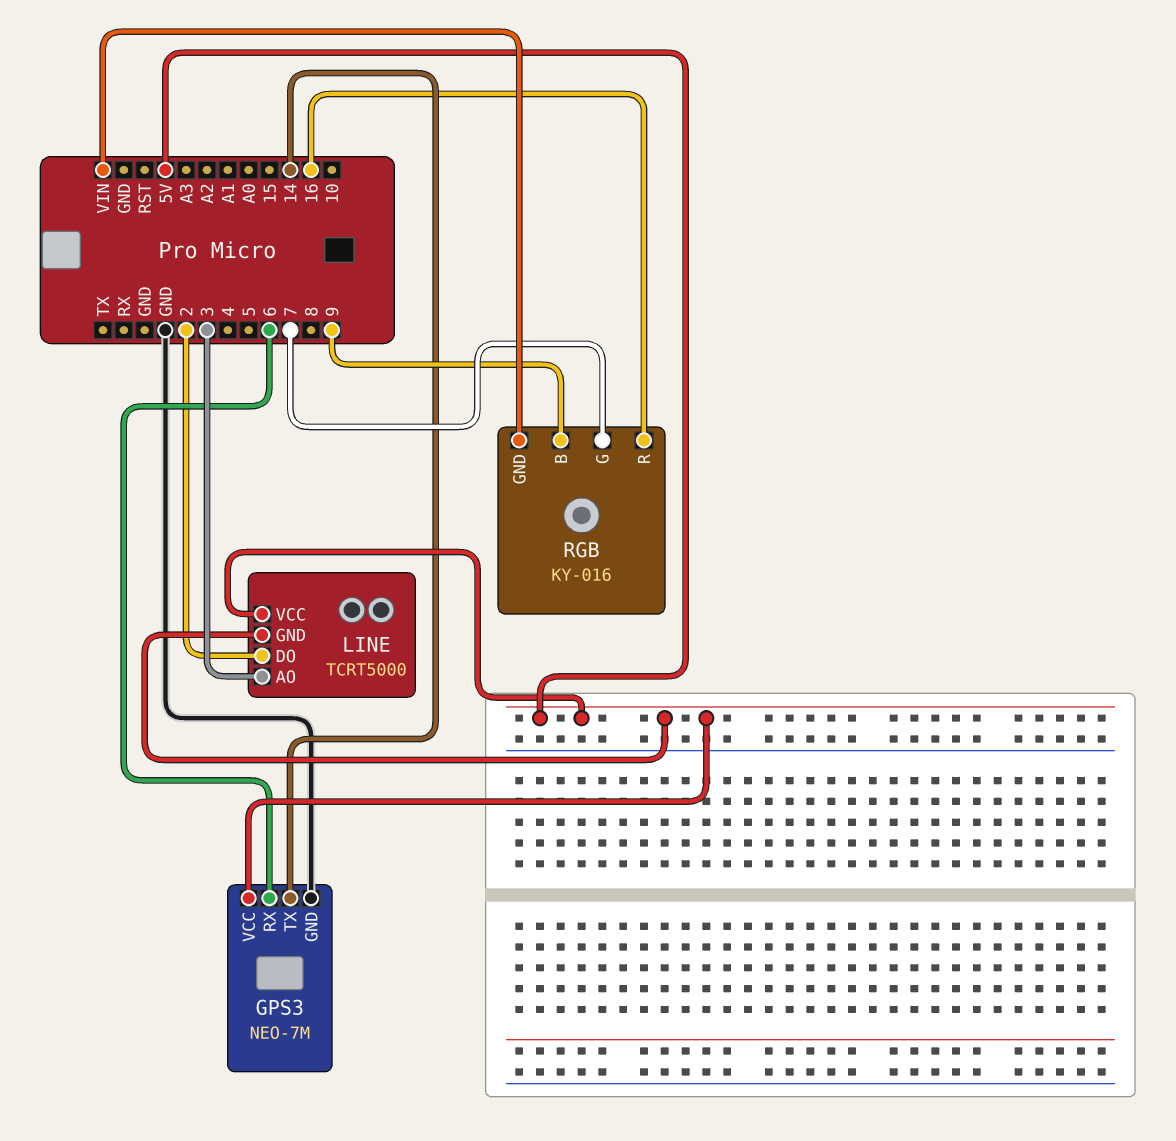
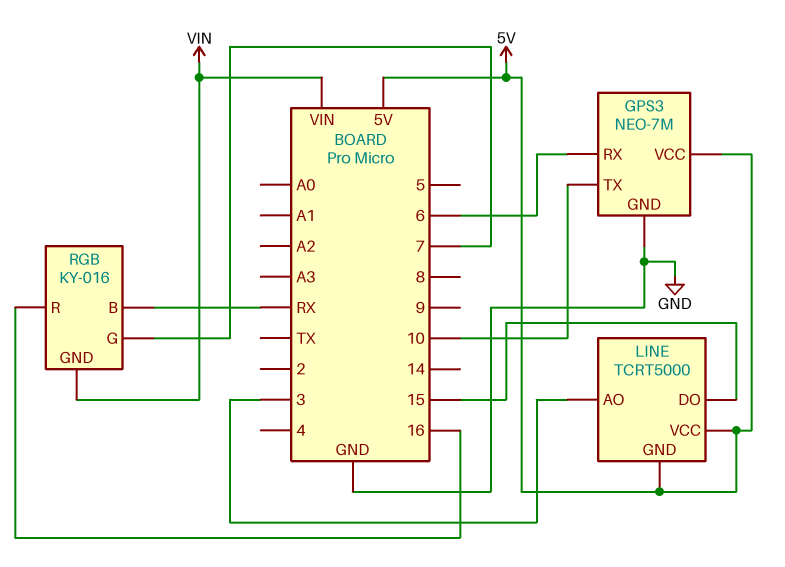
GPS3 pin TX: 14 -> 10
LINE pin DO: 2 -> 15
RGB pin B: 9 -> RX

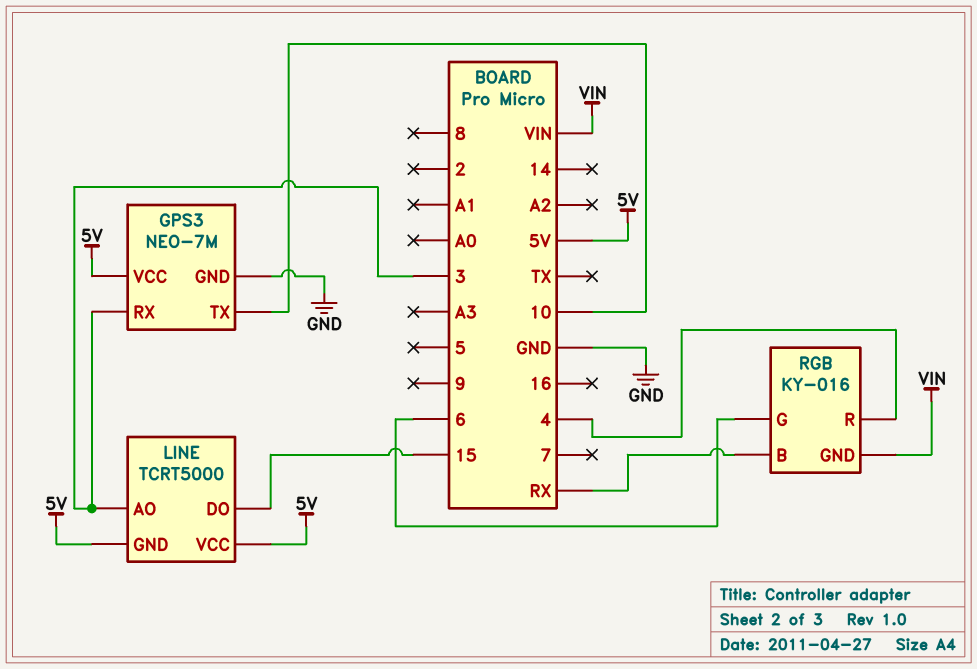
GPS3 pin RX: 6 -> 3
RGB pin G: 7 -> 6
RGB pin R: 16 -> 4

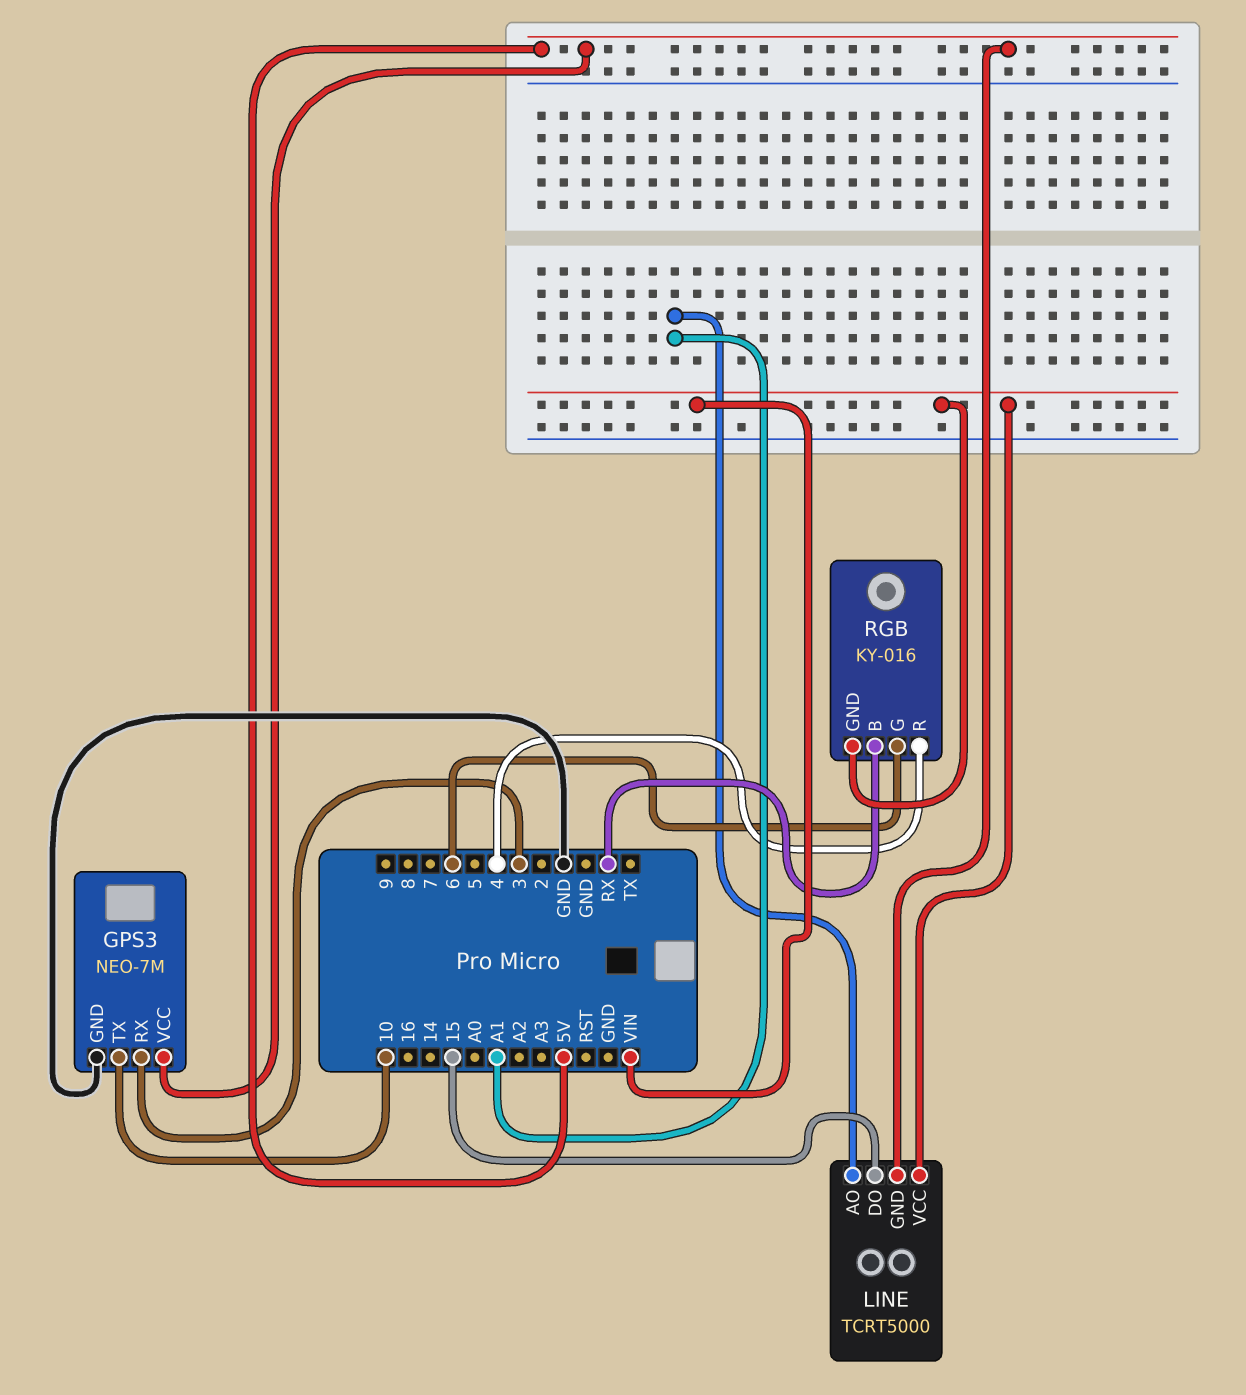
LINE pin AO: 3 -> A1
LINE pin VCC: 5V -> VIN

